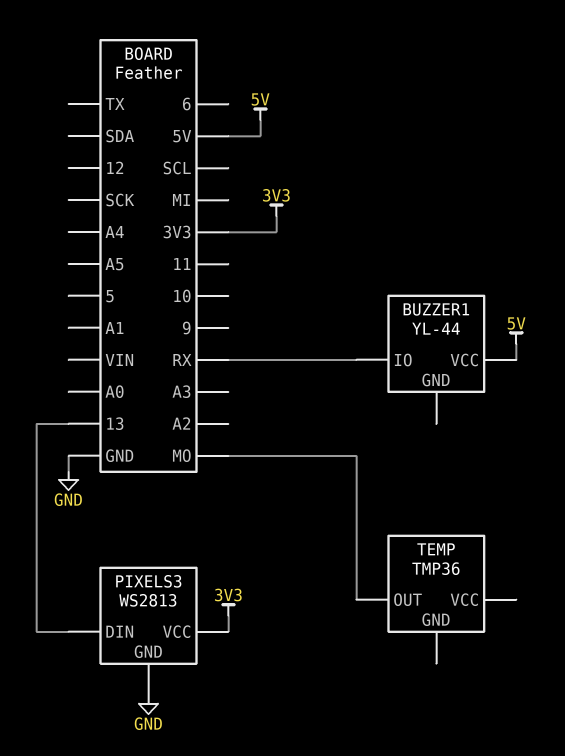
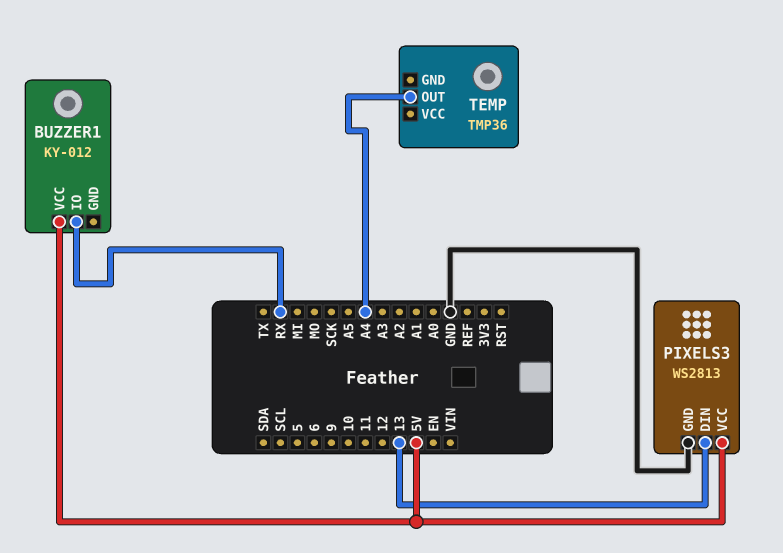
BUZZER1: YL-44 -> KY-012
PIXELS3 pin VCC: 3V3 -> 5V
TEMP pin OUT: MO -> A4

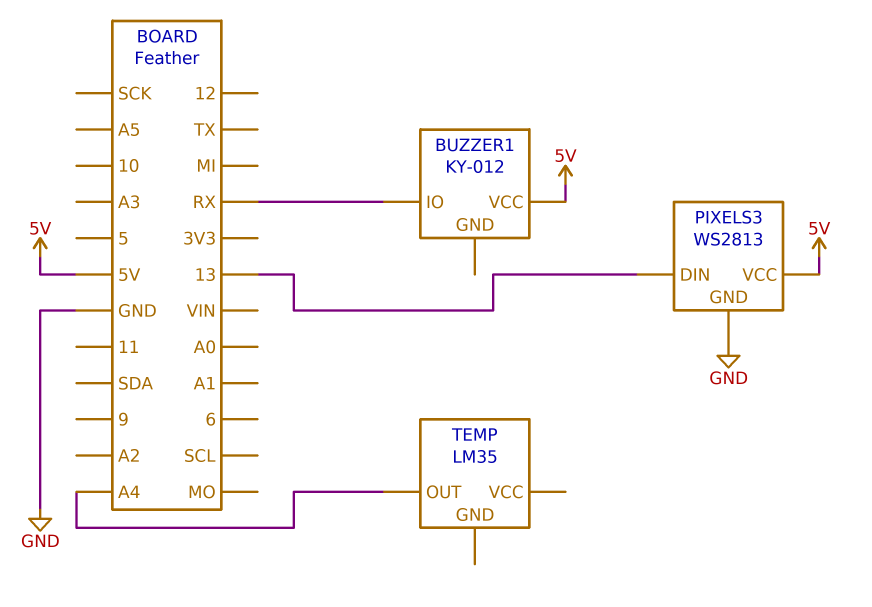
TEMP: TMP36 -> LM35

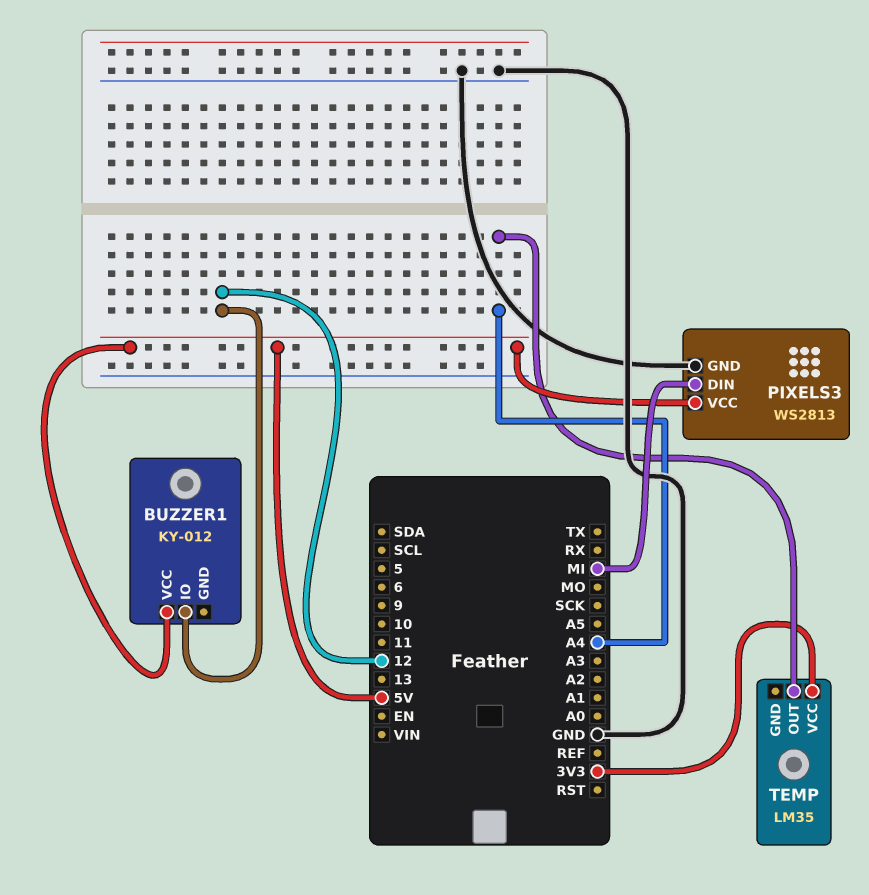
BUZZER1 pin IO: RX -> 12
PIXELS3 pin DIN: 13 -> MI
TEMP pin VCC: none -> 3V3

